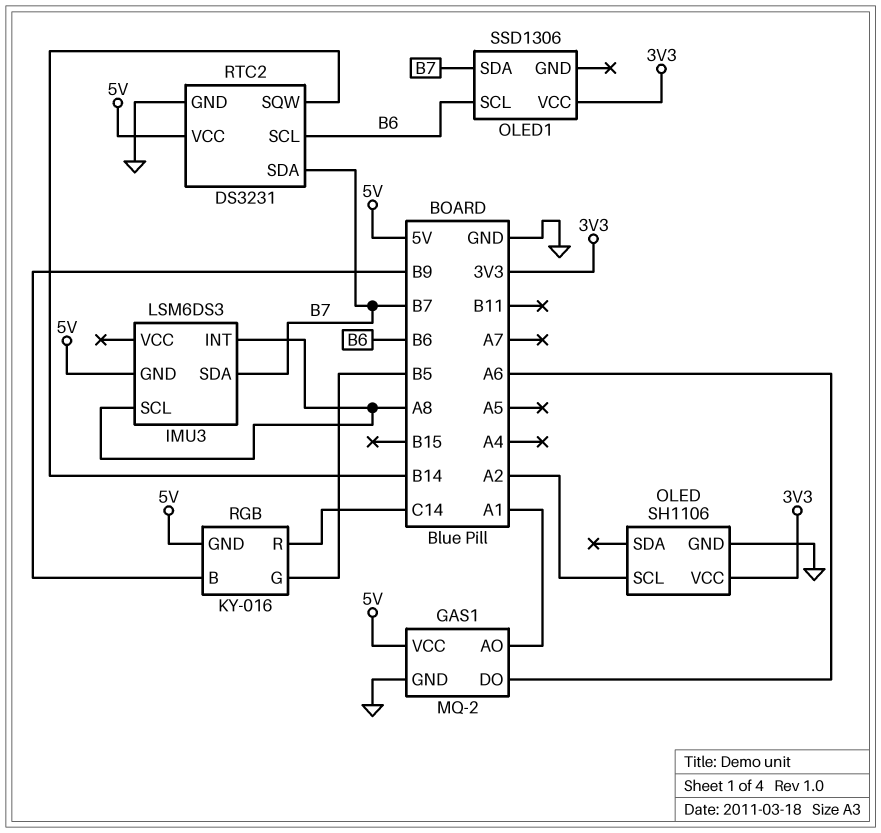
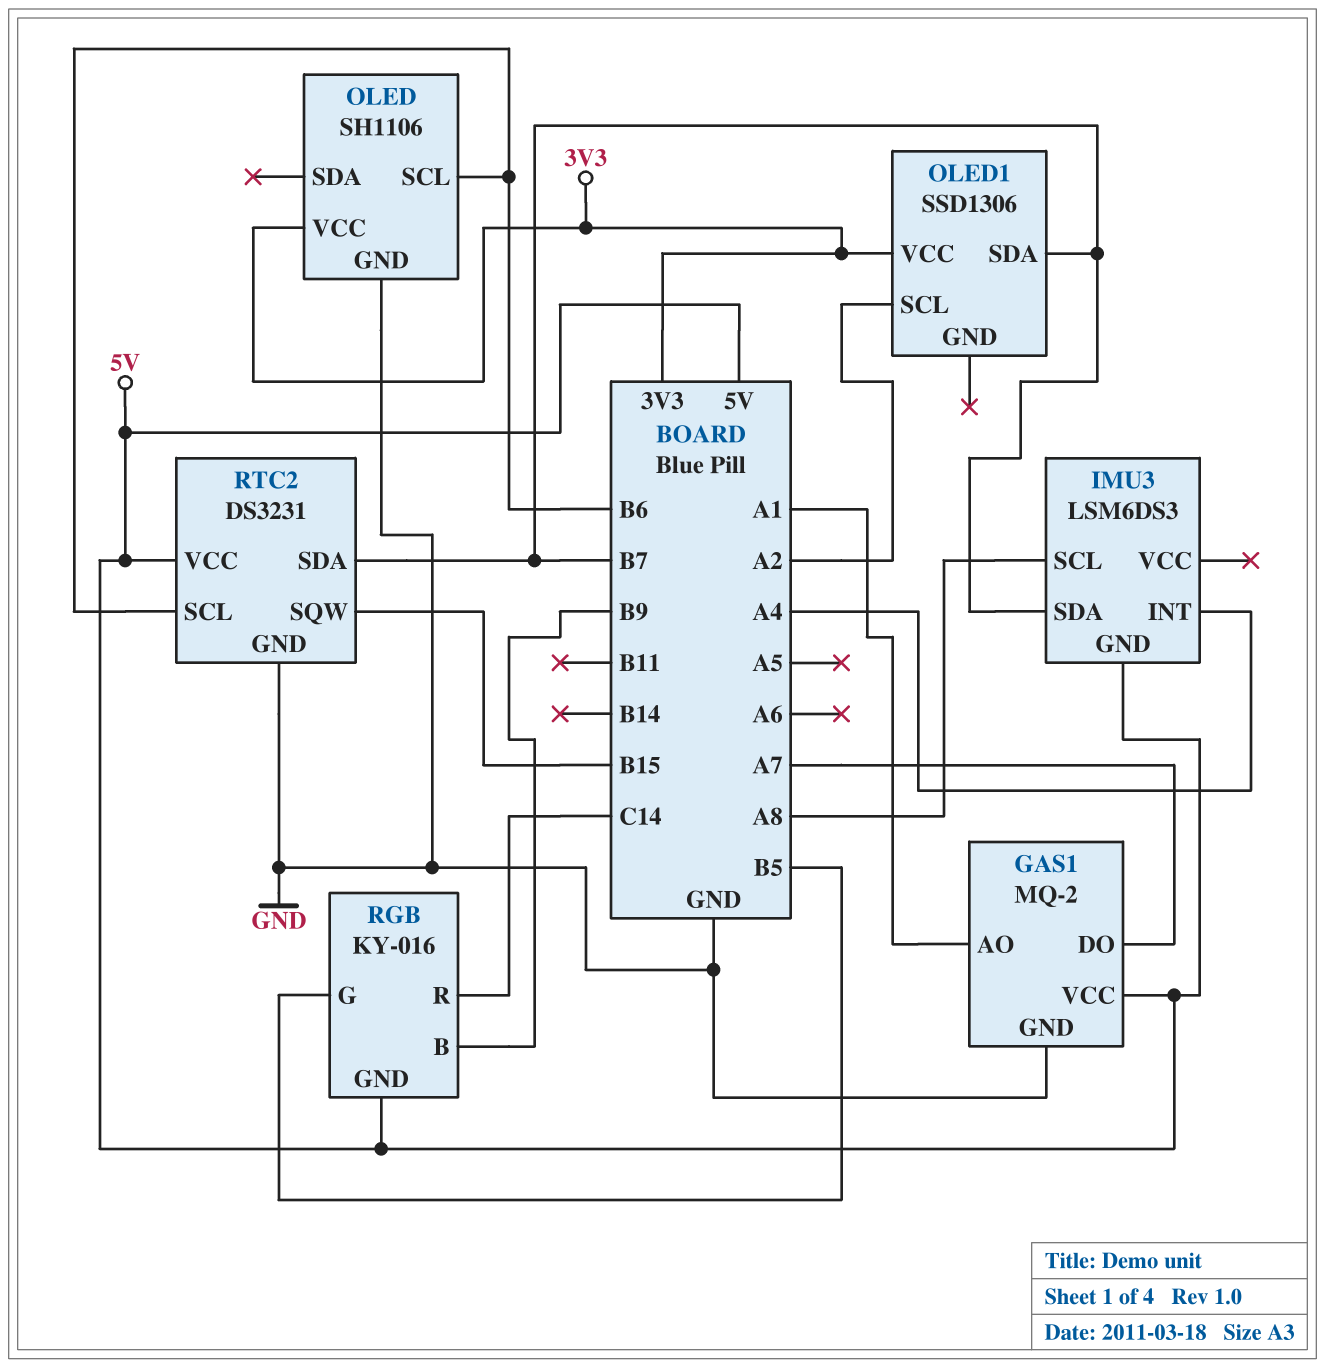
GAS1 pin DO: A6 -> A7
IMU3 pin INT: A8 -> A4
OLED pin SCL: A2 -> B6
OLED1 pin SCL: B6 -> A2
RTC2 pin SQW: B14 -> B15

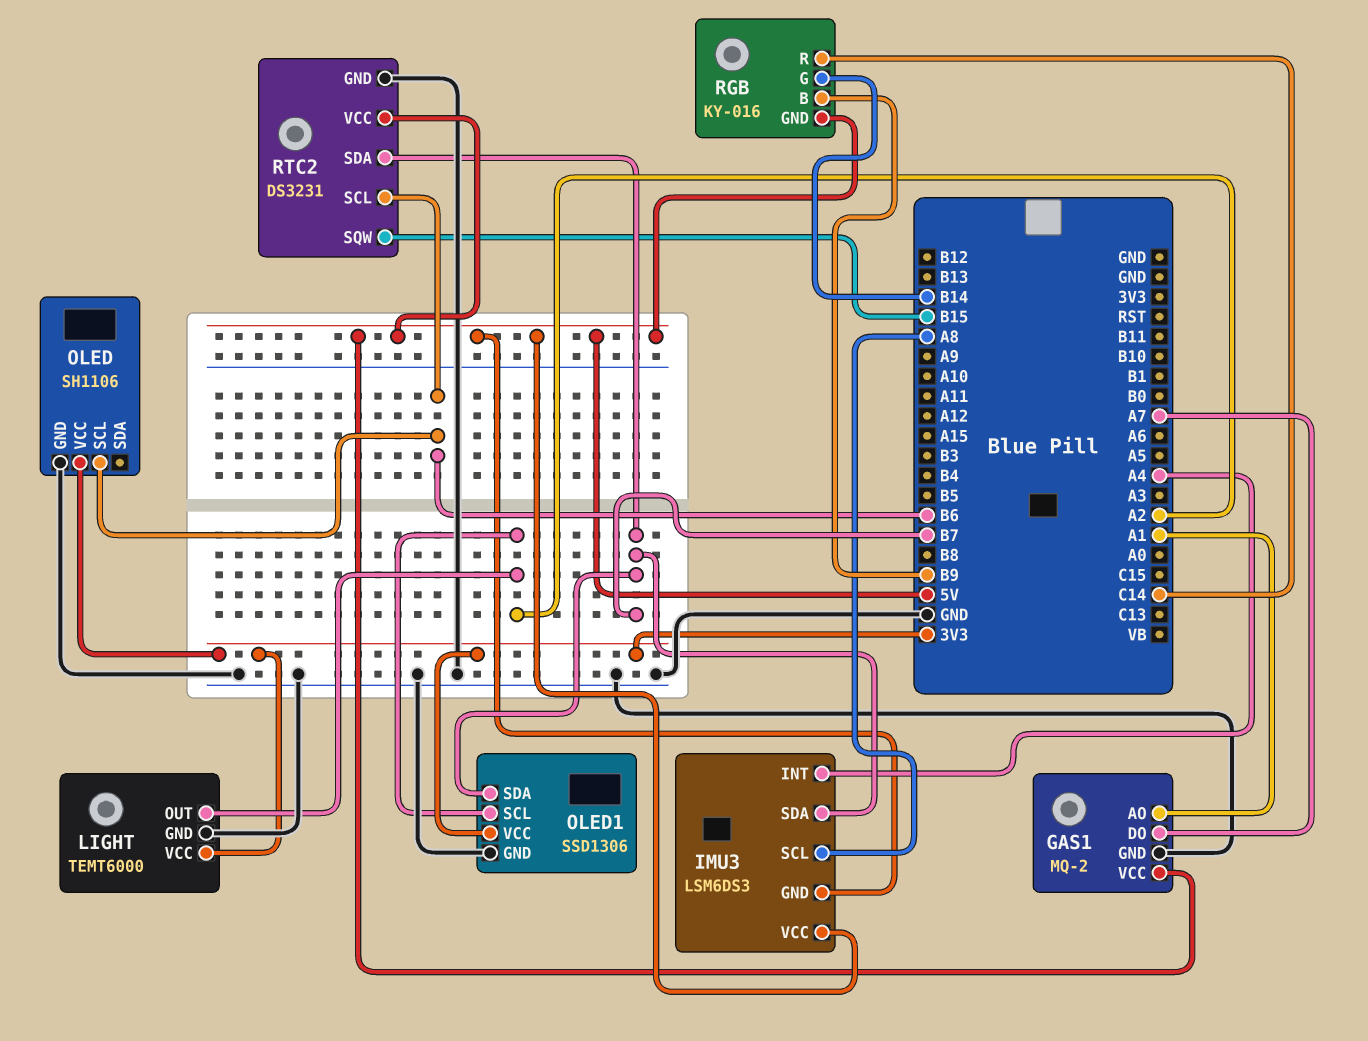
IMU3 pin VCC: none -> 5V
LIGHT: none -> TEMT6000
LIGHT pin GND: none -> GND
LIGHT pin OUT: none -> A2
LIGHT pin VCC: none -> 3V3
OLED1 pin GND: none -> GND
RGB pin G: B5 -> B14

